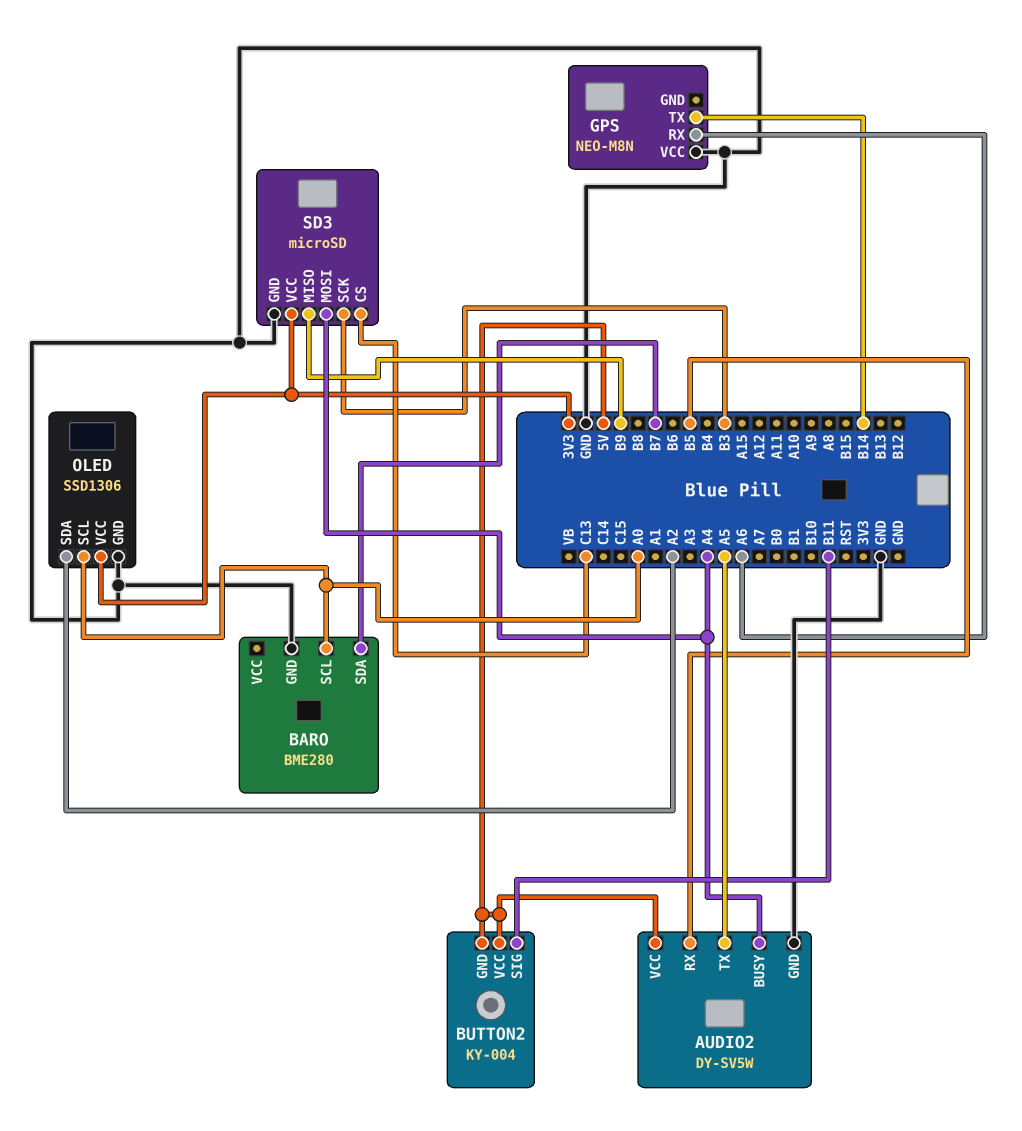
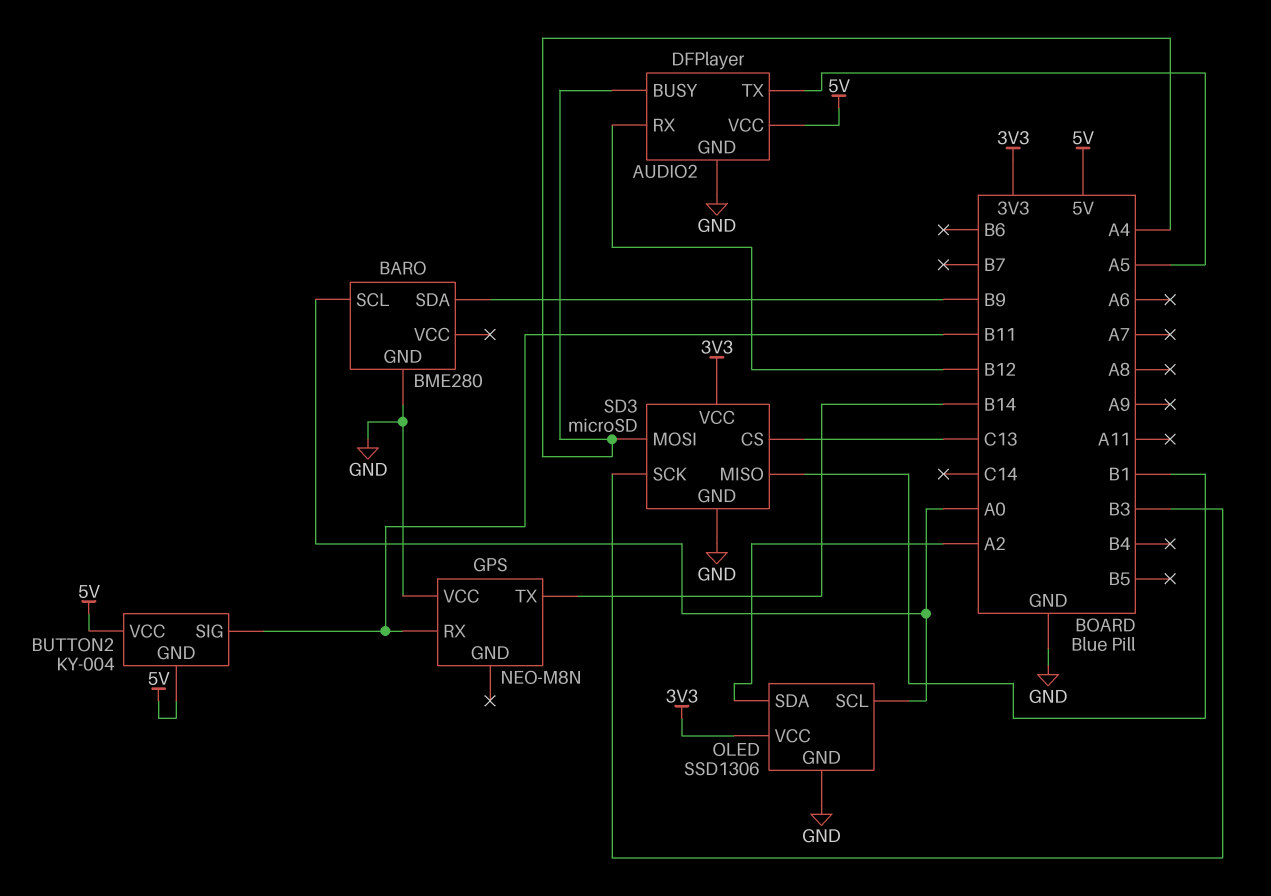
AUDIO2: DY-SV5W -> DFPlayer
AUDIO2 pin RX: B5 -> B12
BARO pin SDA: B7 -> B9
GPS pin RX: A6 -> B11
SD3 pin MISO: B9 -> B1

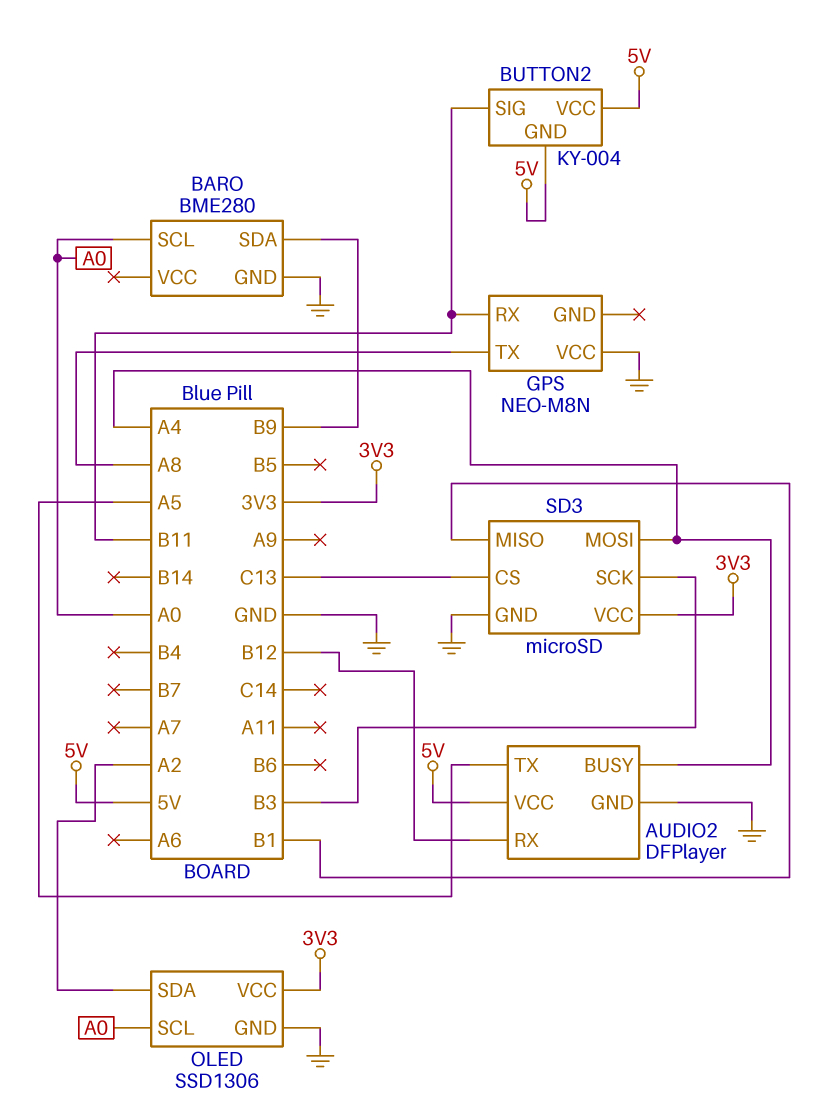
GPS pin TX: B14 -> A8

